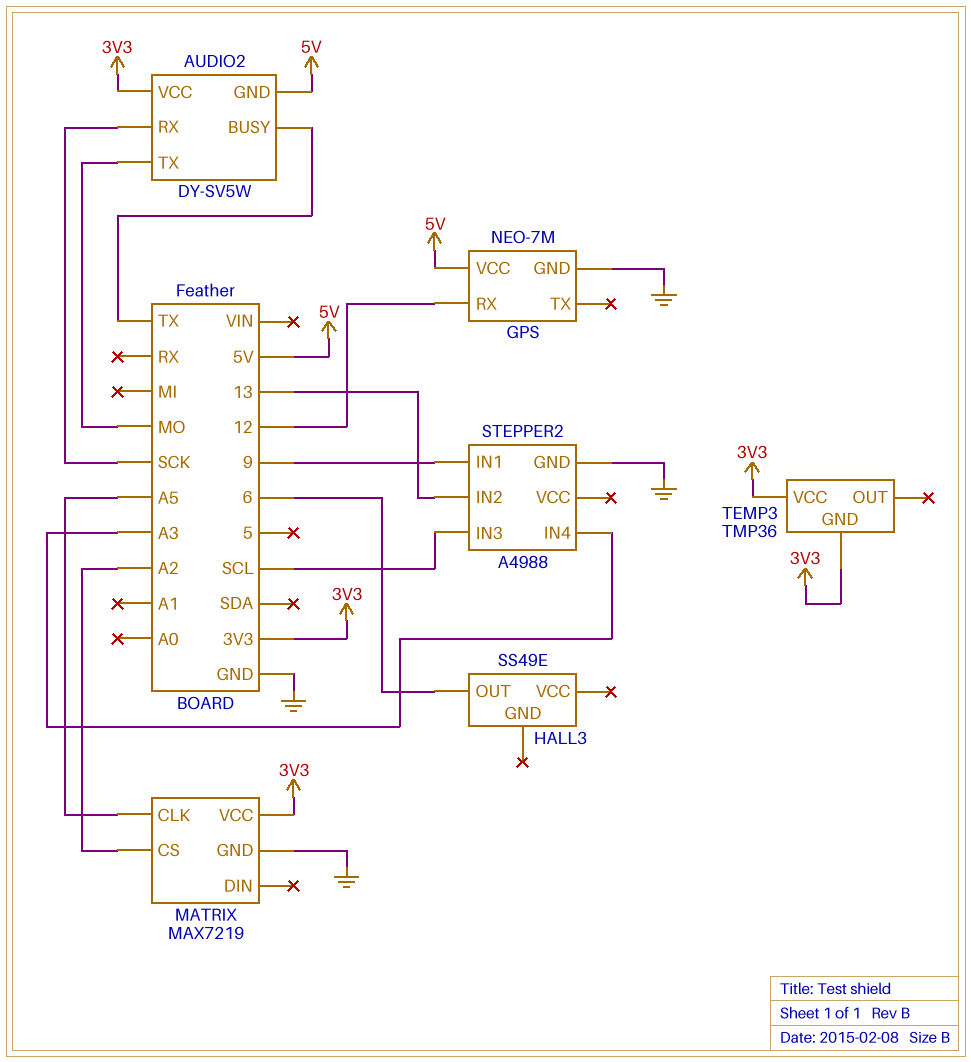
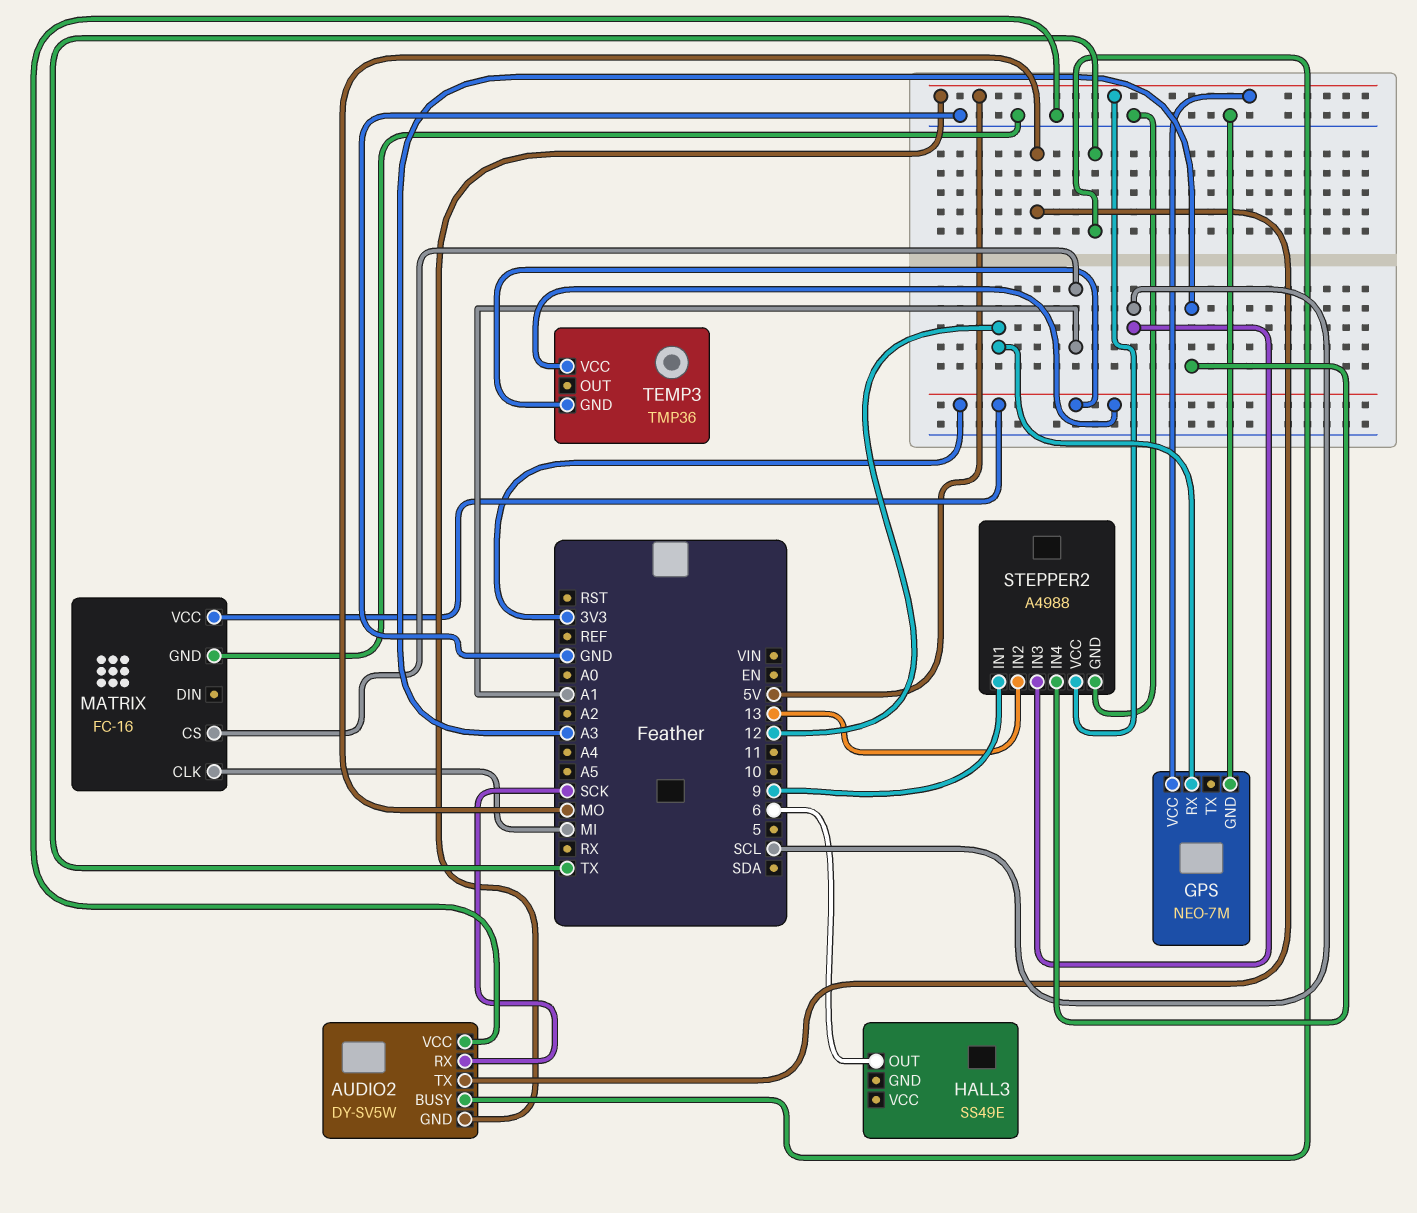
AUDIO2 pin VCC: 3V3 -> GND
MATRIX: MAX7219 -> FC-16
MATRIX pin CLK: A5 -> MI
MATRIX pin CS: A2 -> A1
STEPPER2 pin VCC: none -> 5V

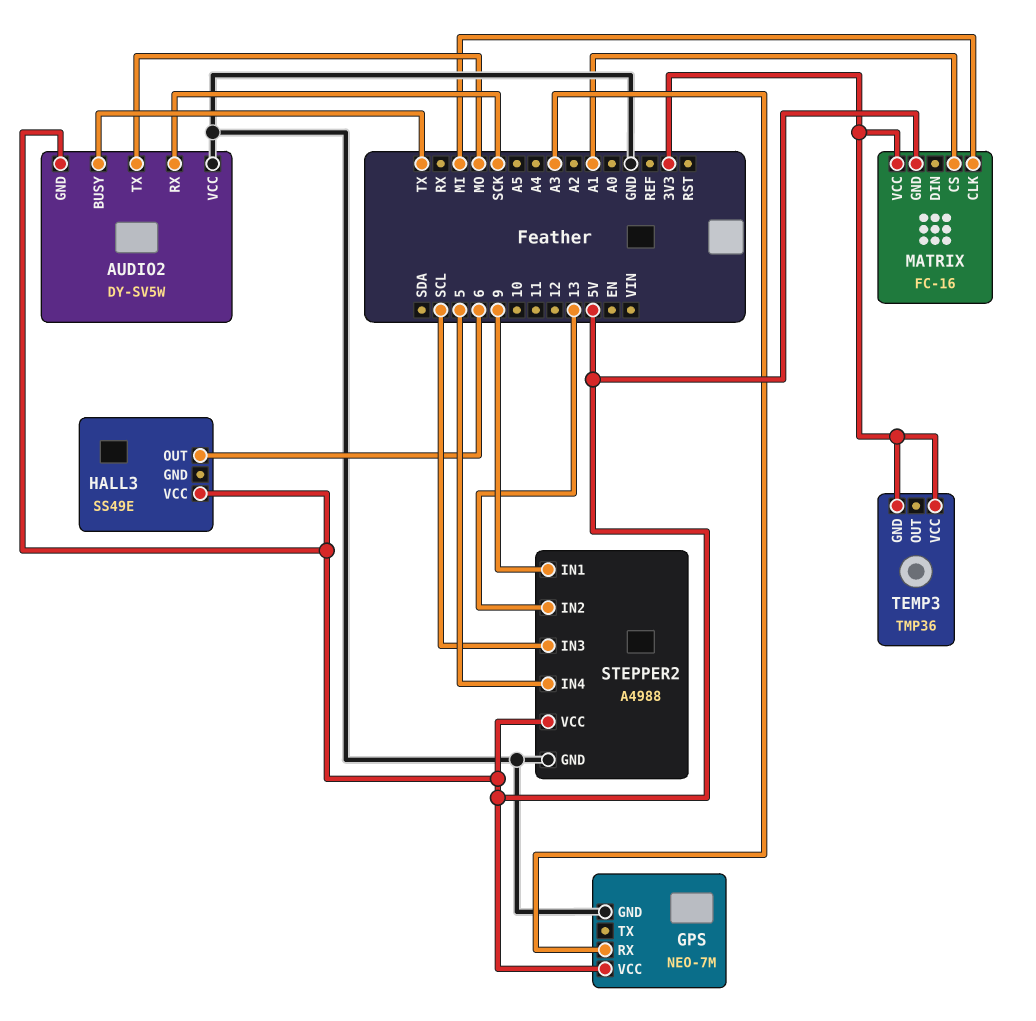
GPS pin RX: 12 -> A3
HALL3 pin VCC: none -> 5V
MATRIX pin GND: GND -> 5V
STEPPER2 pin IN4: A3 -> 5

